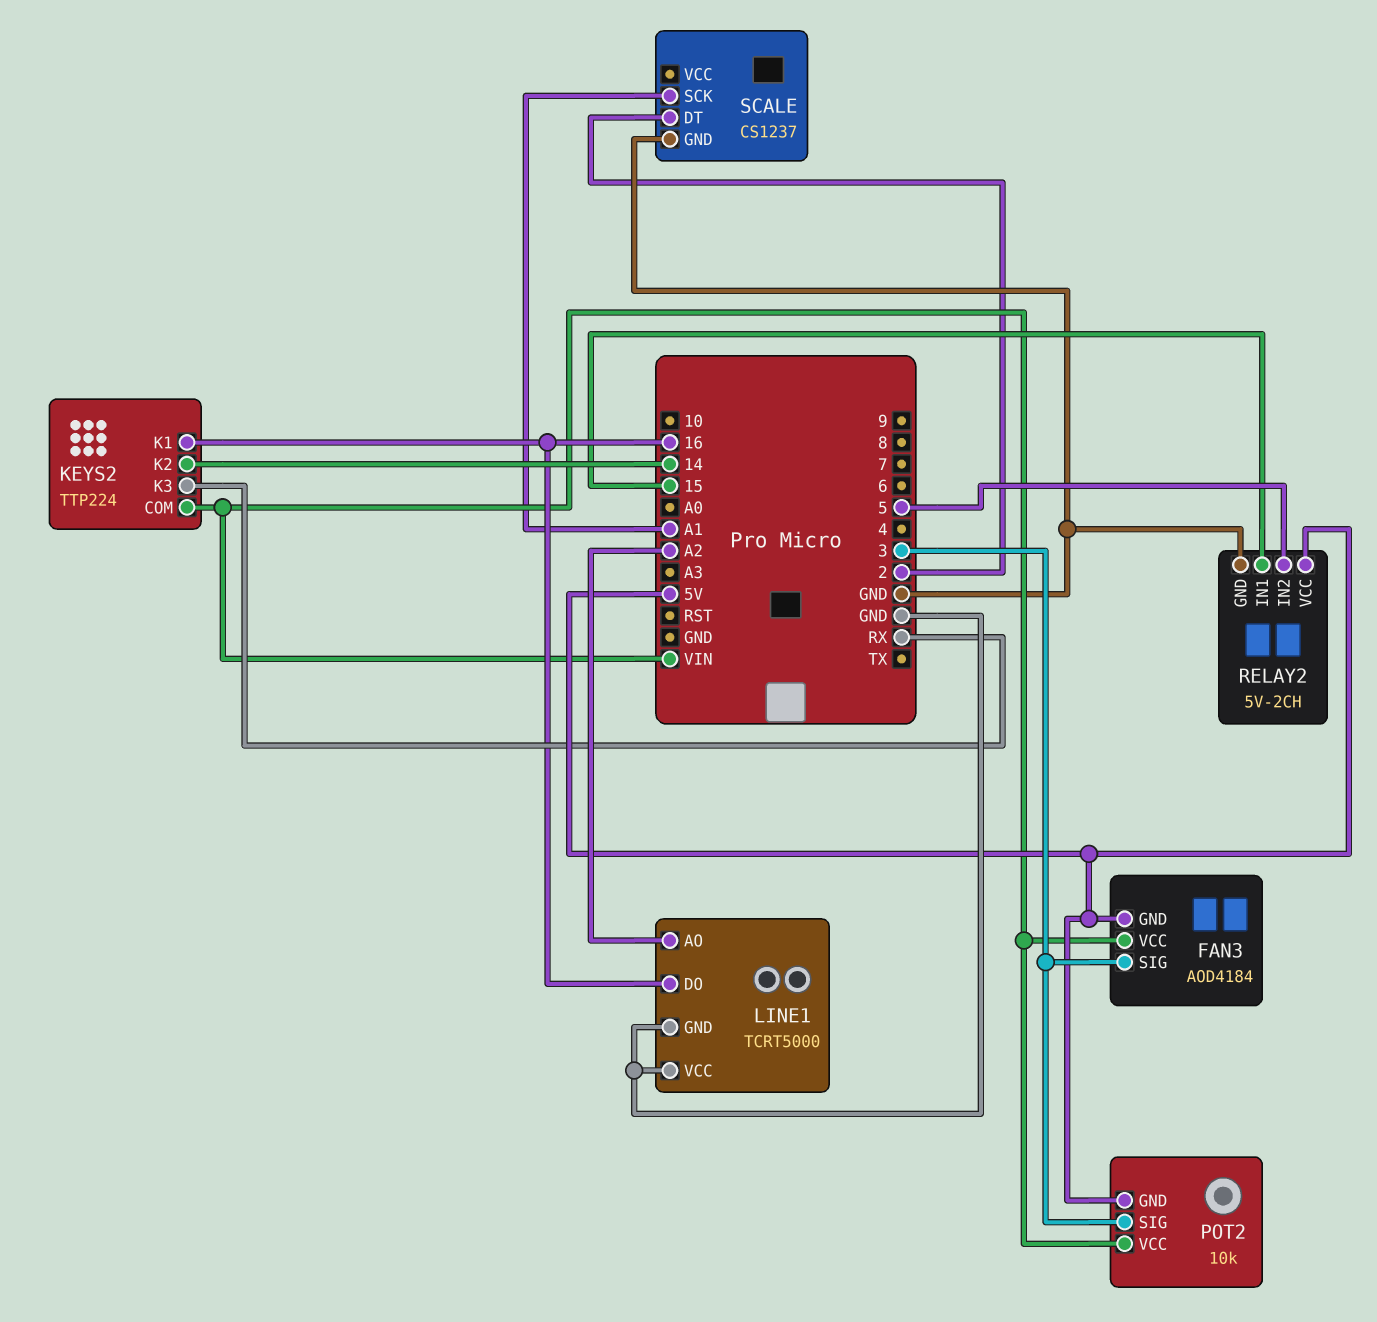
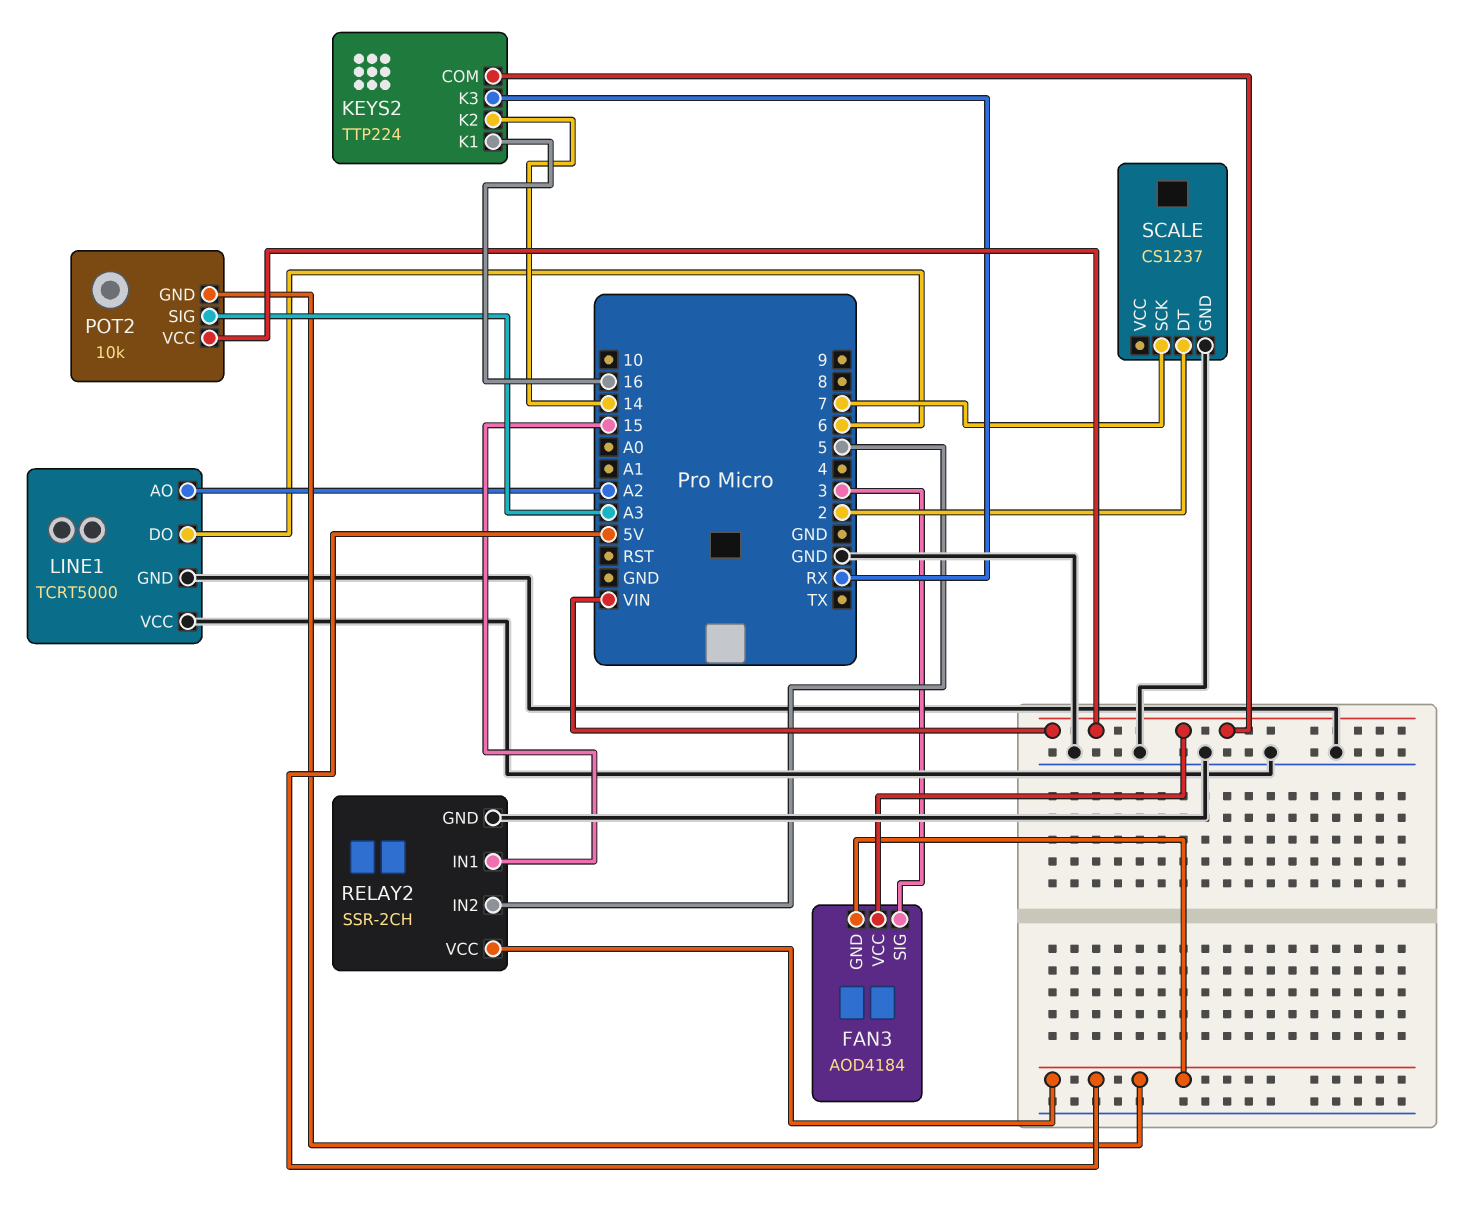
LINE1 pin DO: 16 -> 6
POT2 pin SIG: 3 -> A3
RELAY2: 5V-2CH -> SSR-2CH
SCALE pin SCK: A1 -> 7

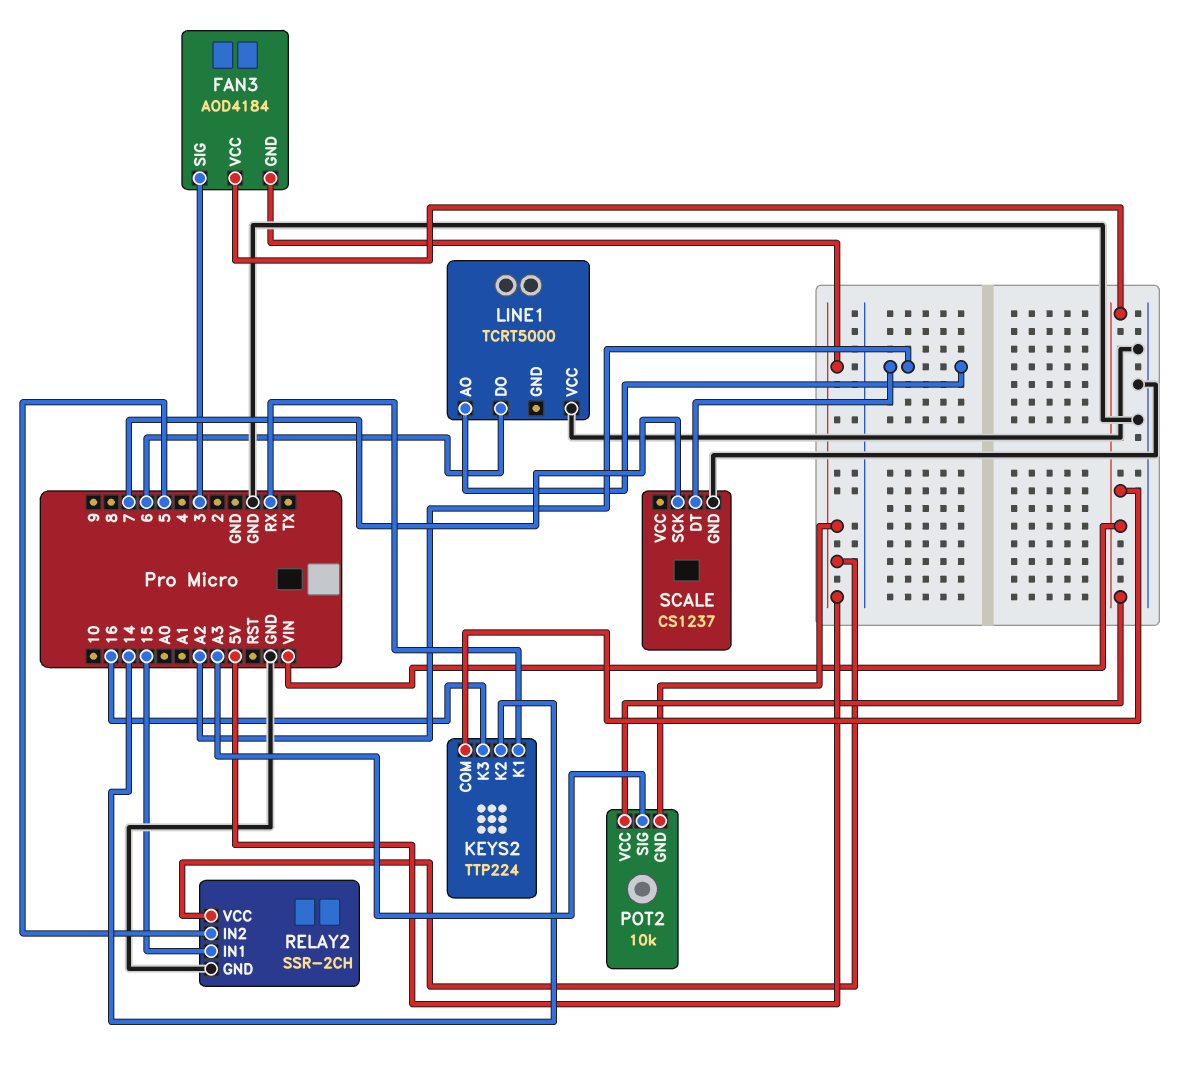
KEYS2 pin K1: 16 -> RX
KEYS2 pin K3: RX -> 16
LINE1 pin GND: GND -> none
SCALE pin DT: 2 -> A2

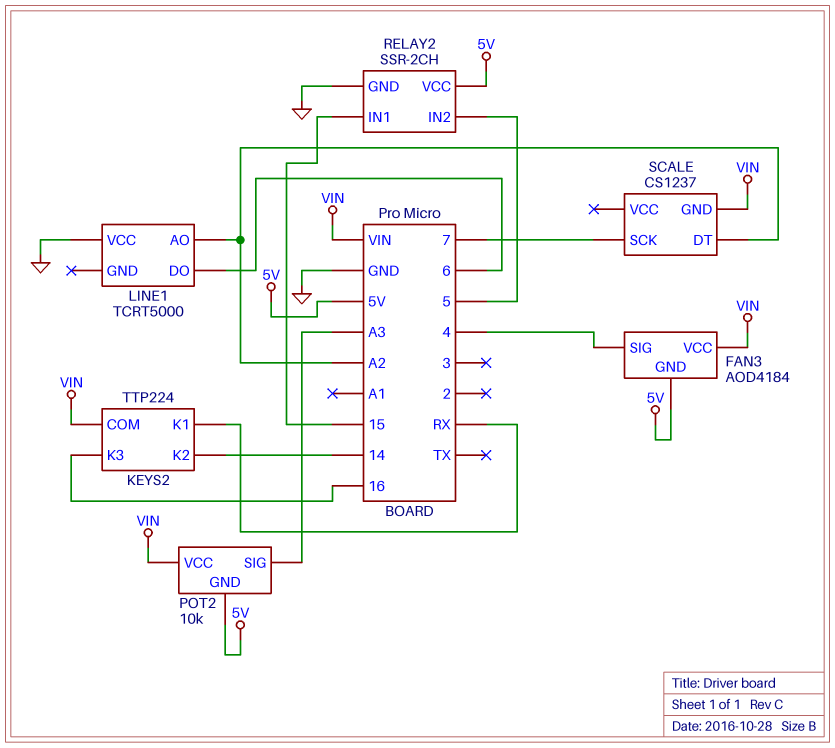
FAN3 pin SIG: 3 -> 4
SCALE pin GND: GND -> VIN

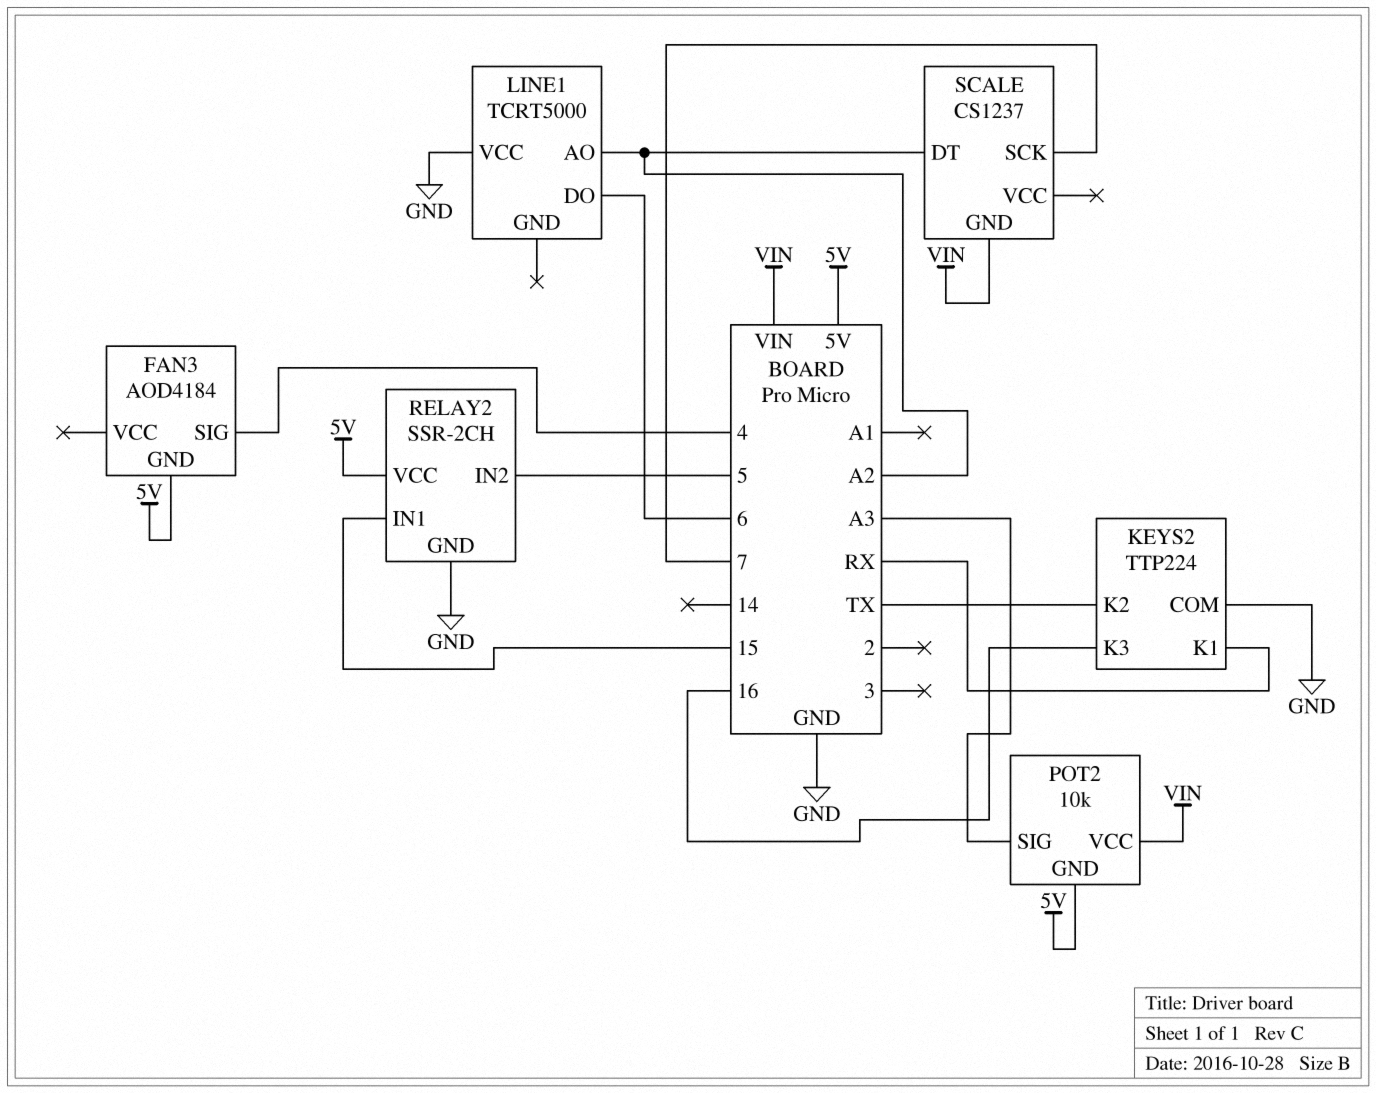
FAN3 pin VCC: VIN -> none
KEYS2 pin COM: VIN -> GND
KEYS2 pin K2: 14 -> TX

